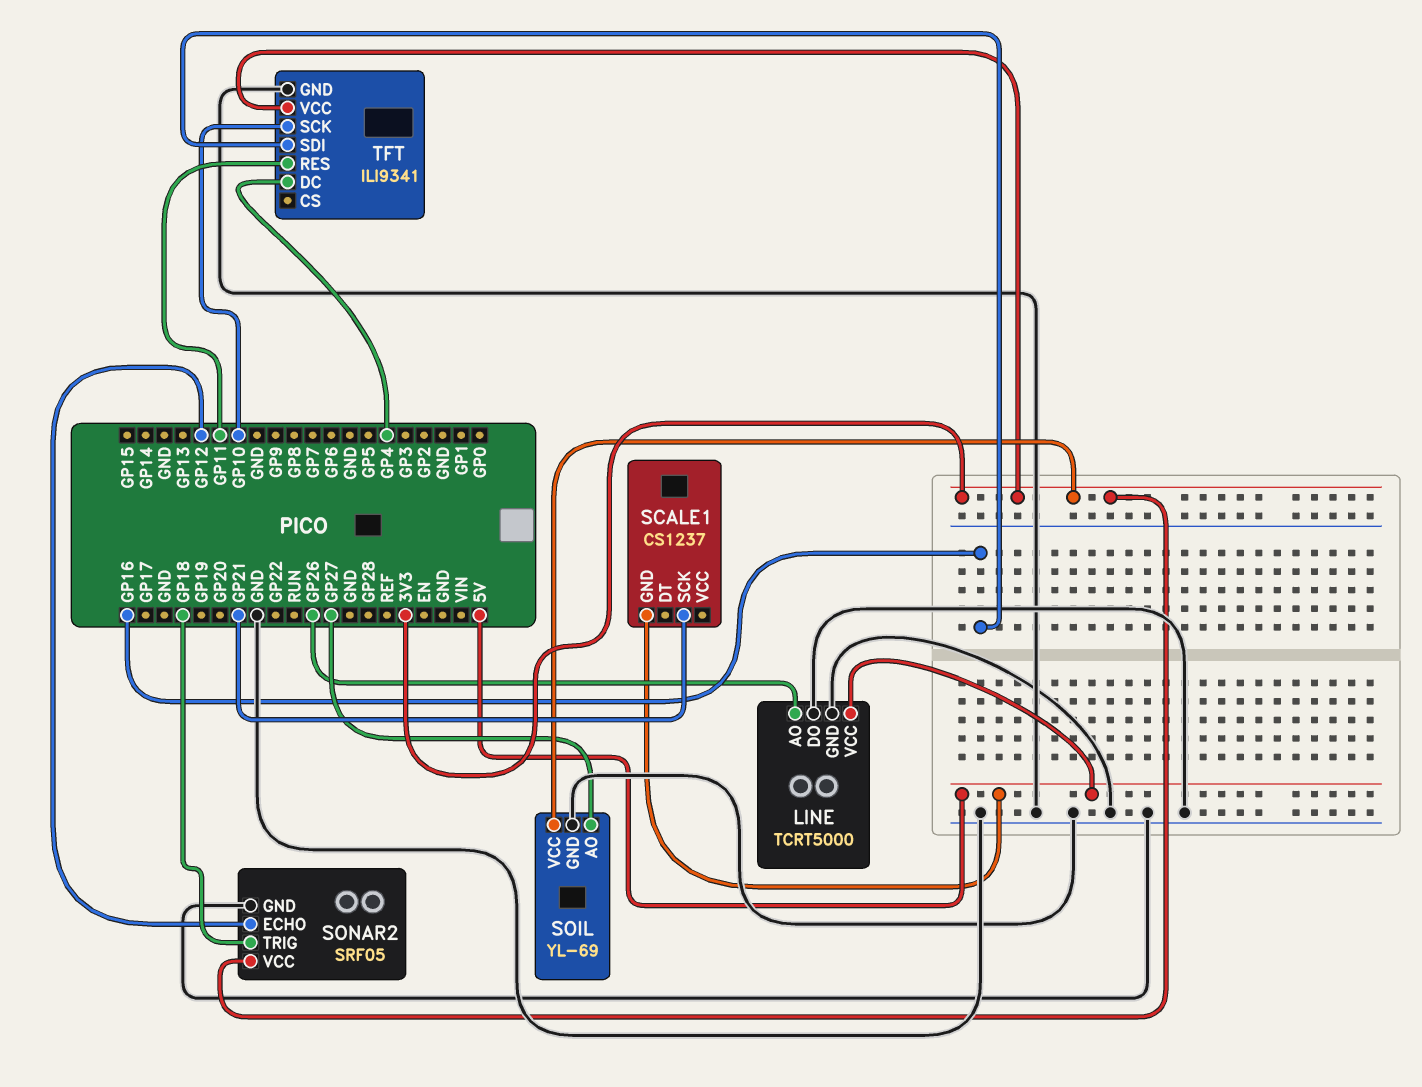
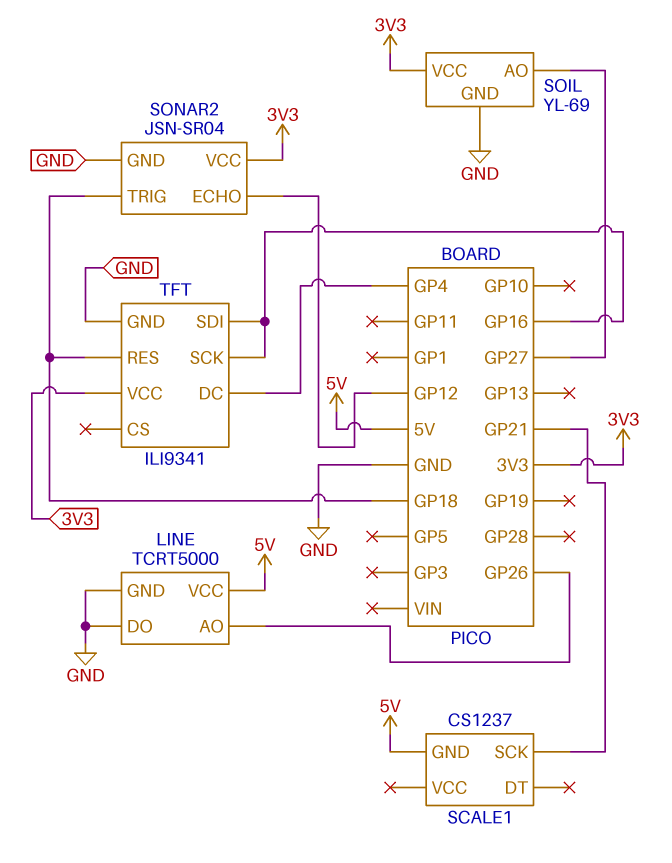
SONAR2: SRF05 -> JSN-SR04
TFT pin RES: GP11 -> GP18
TFT pin SCK: GP10 -> GP16

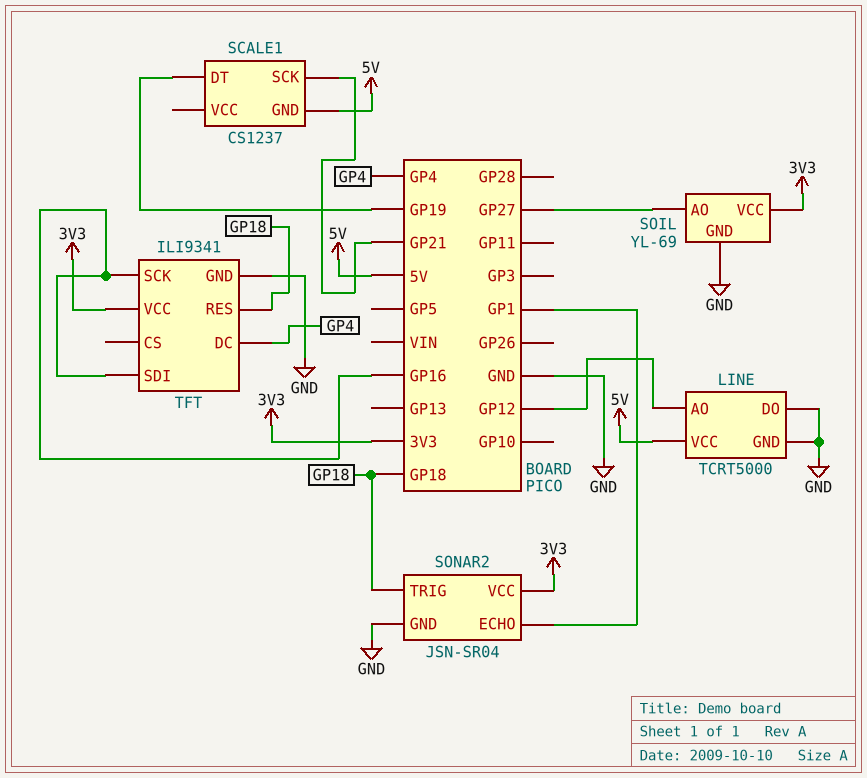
LINE pin AO: GP26 -> GP12
SCALE1 pin DT: none -> GP19
SONAR2 pin ECHO: GP12 -> GP1

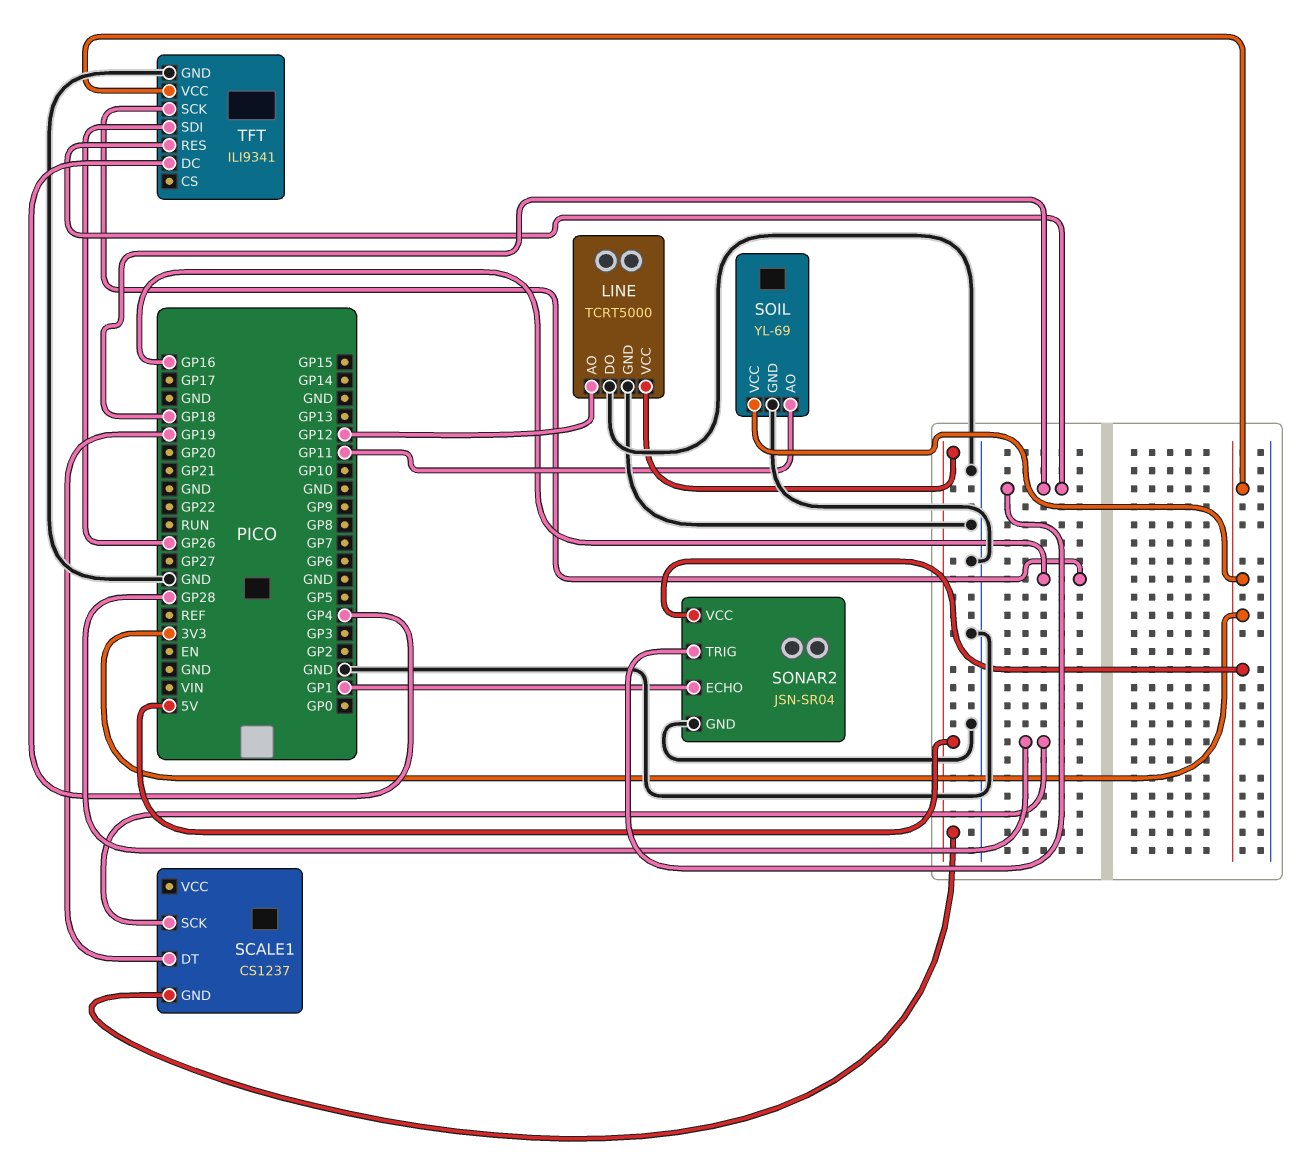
SCALE1 pin SCK: GP21 -> GP28
SOIL pin AO: GP27 -> GP11
TFT pin SDI: GP16 -> GP26

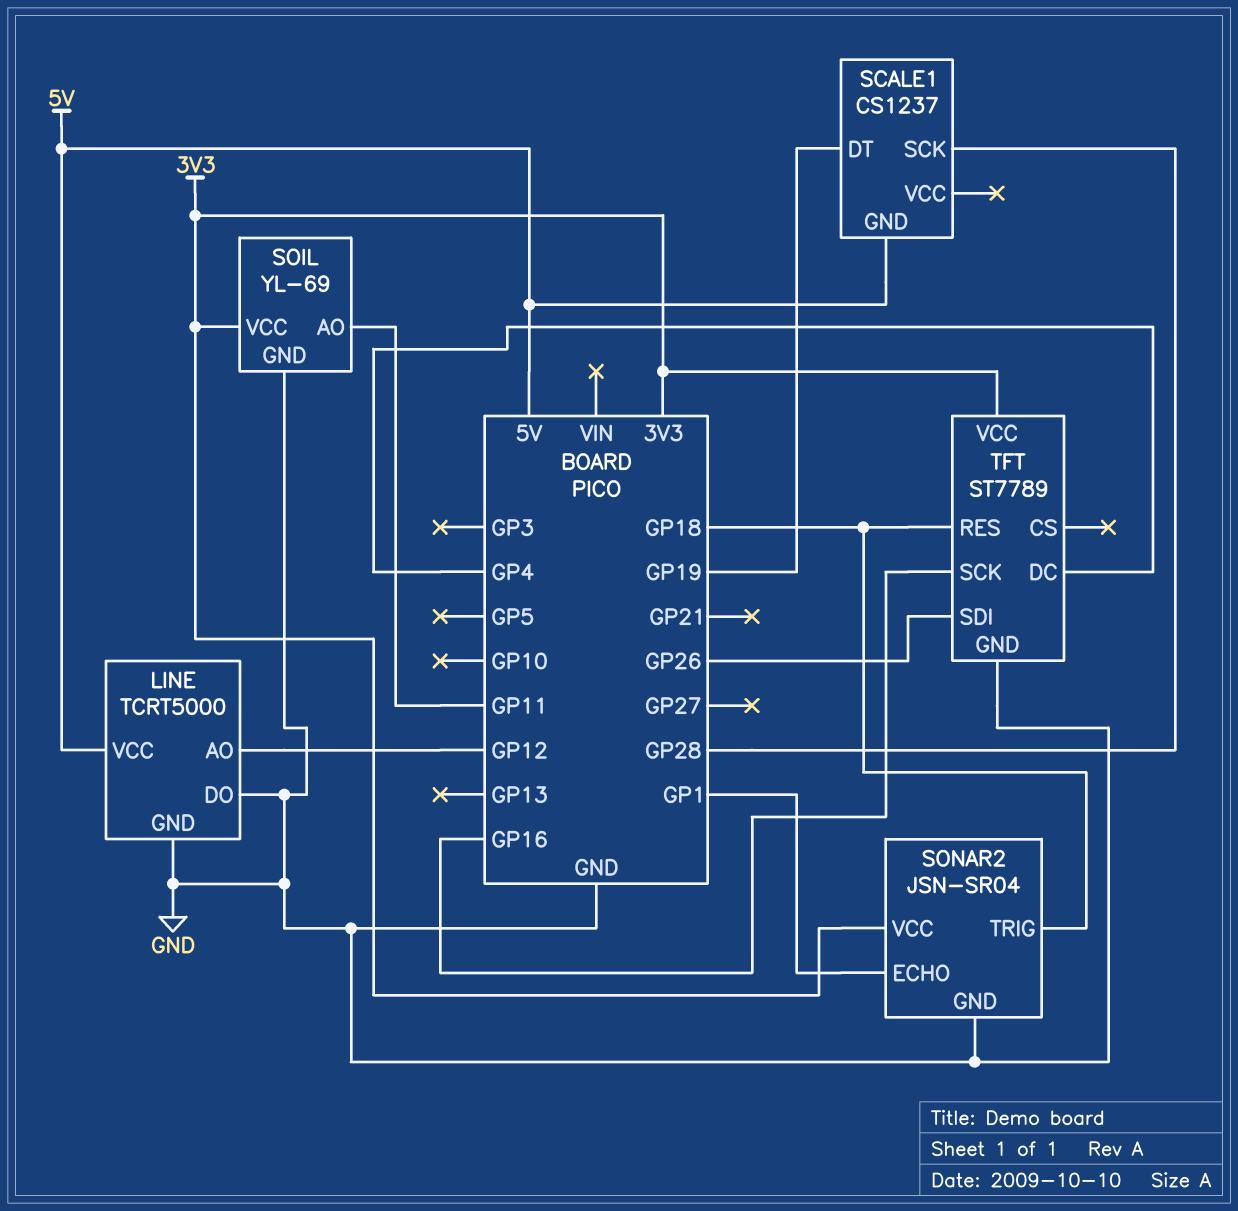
TFT: ILI9341 -> ST7789

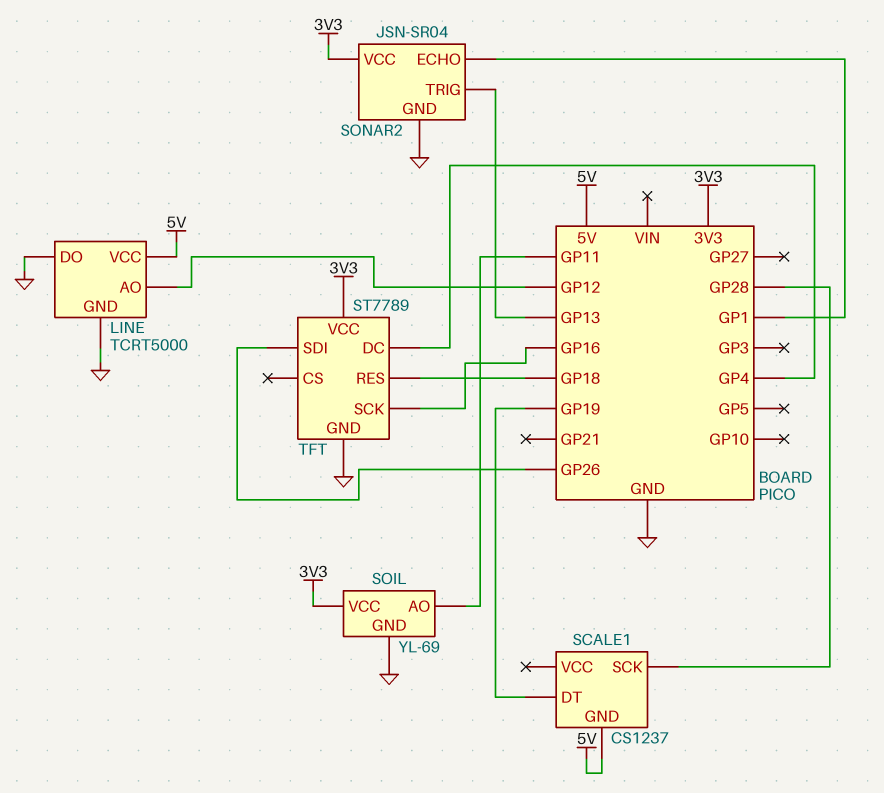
SONAR2 pin TRIG: GP18 -> GP13

